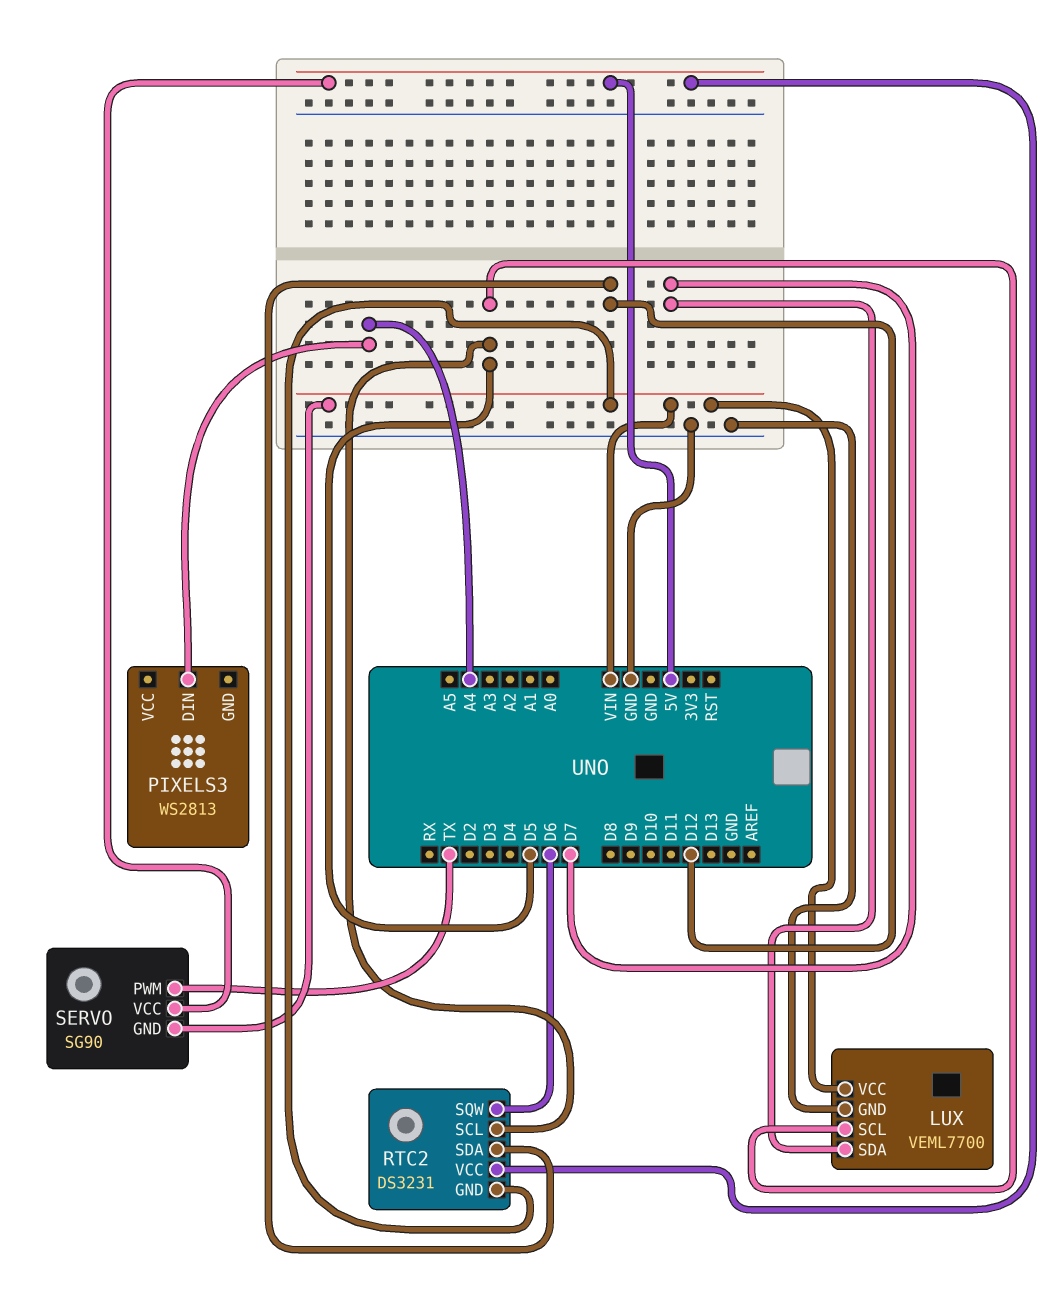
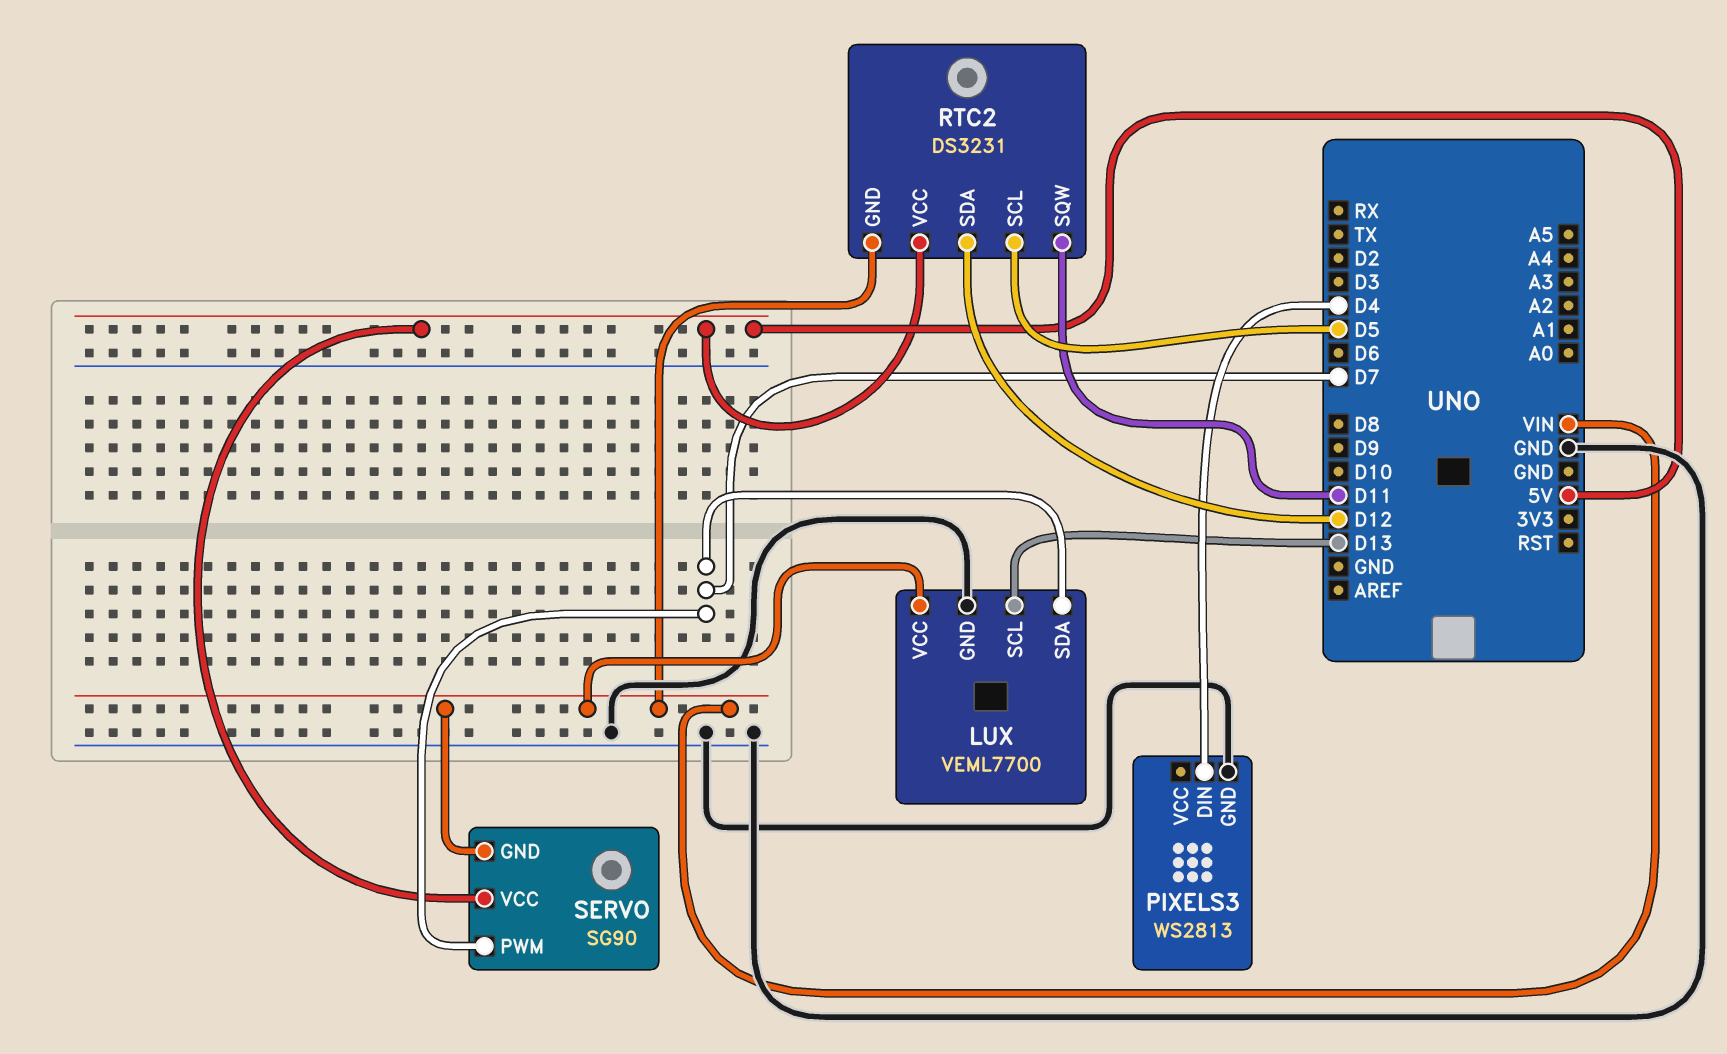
LUX pin SCL: D5 -> D13
PIXELS3 pin DIN: A4 -> D4
PIXELS3 pin GND: none -> GND
RTC2 pin SQW: D6 -> D11
SERVO pin PWM: TX -> D7

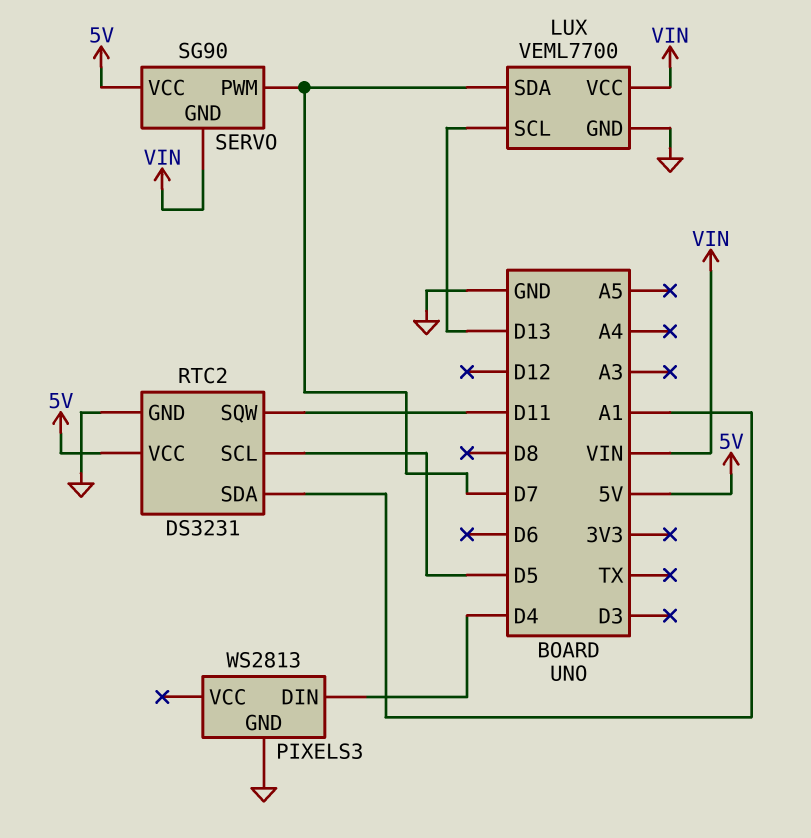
RTC2 pin GND: VIN -> GND
RTC2 pin SDA: D12 -> A1

